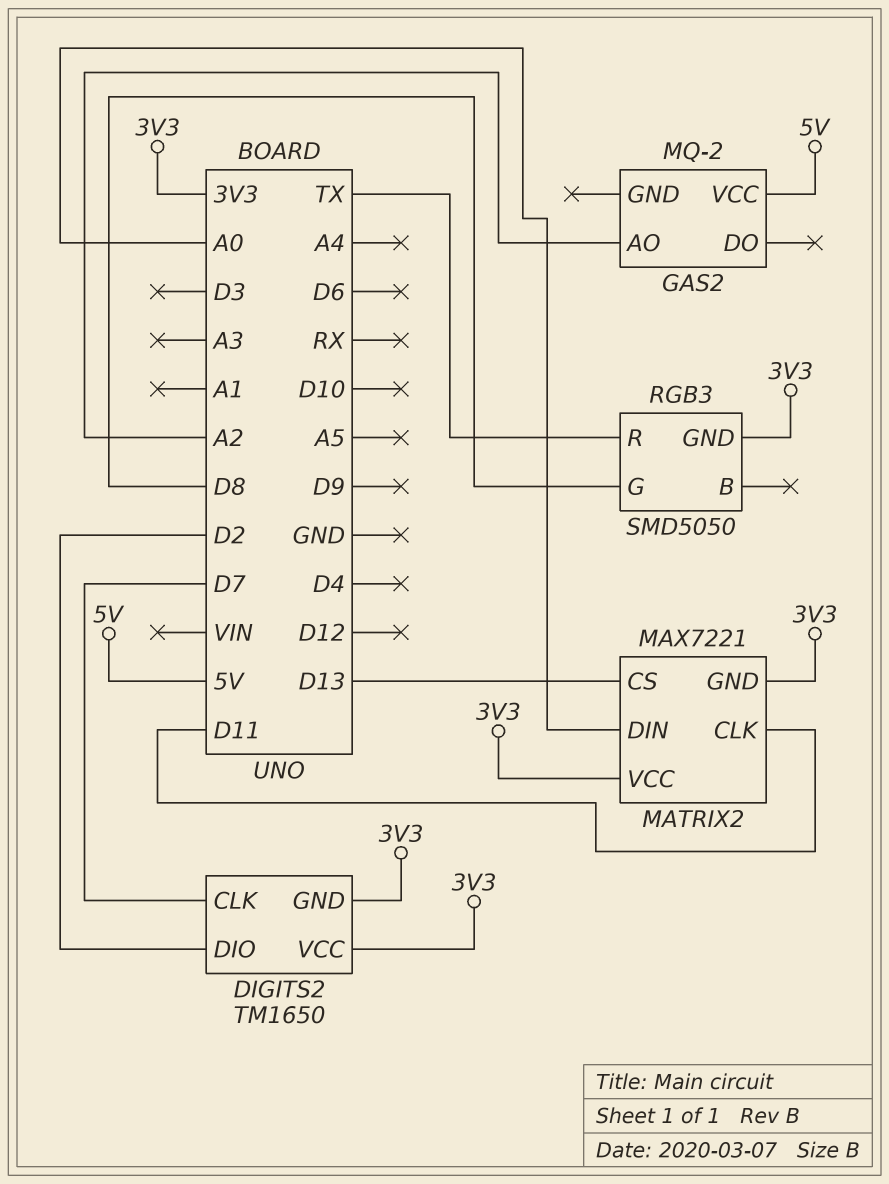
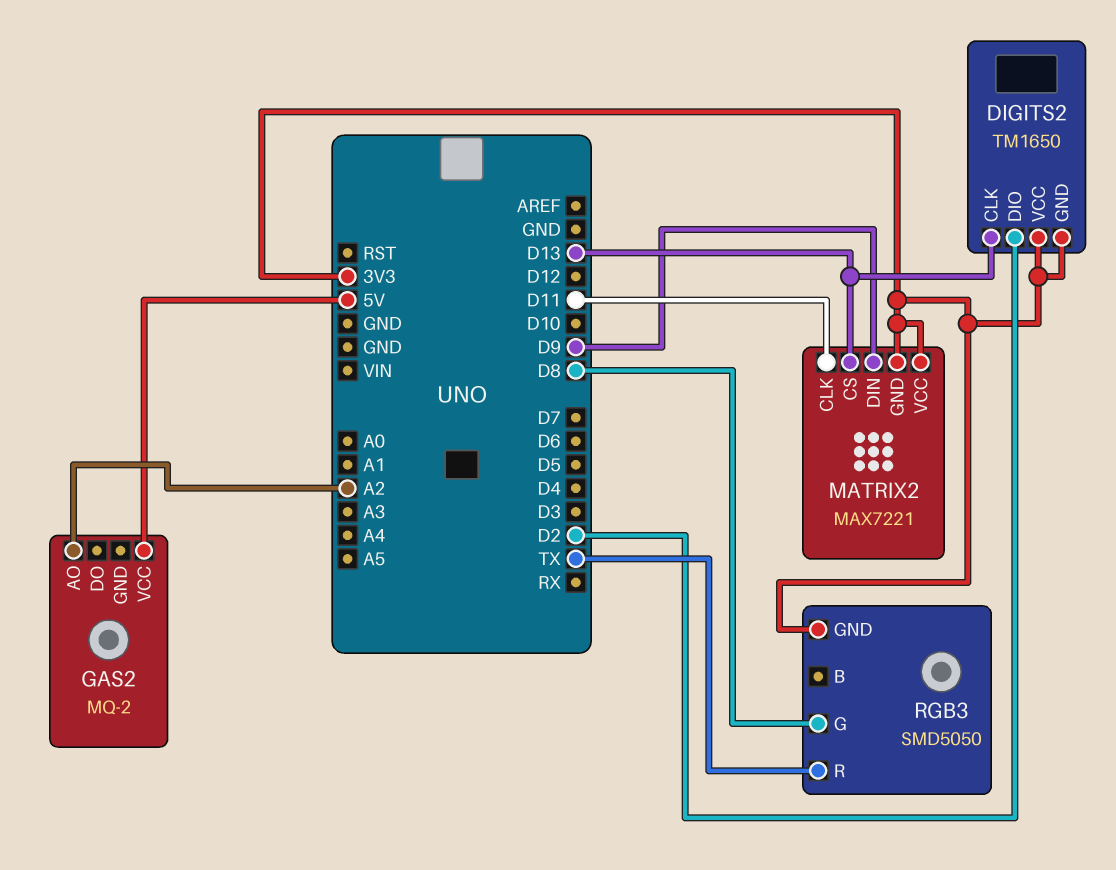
DIGITS2 pin CLK: D7 -> D13
MATRIX2 pin DIN: A0 -> D9

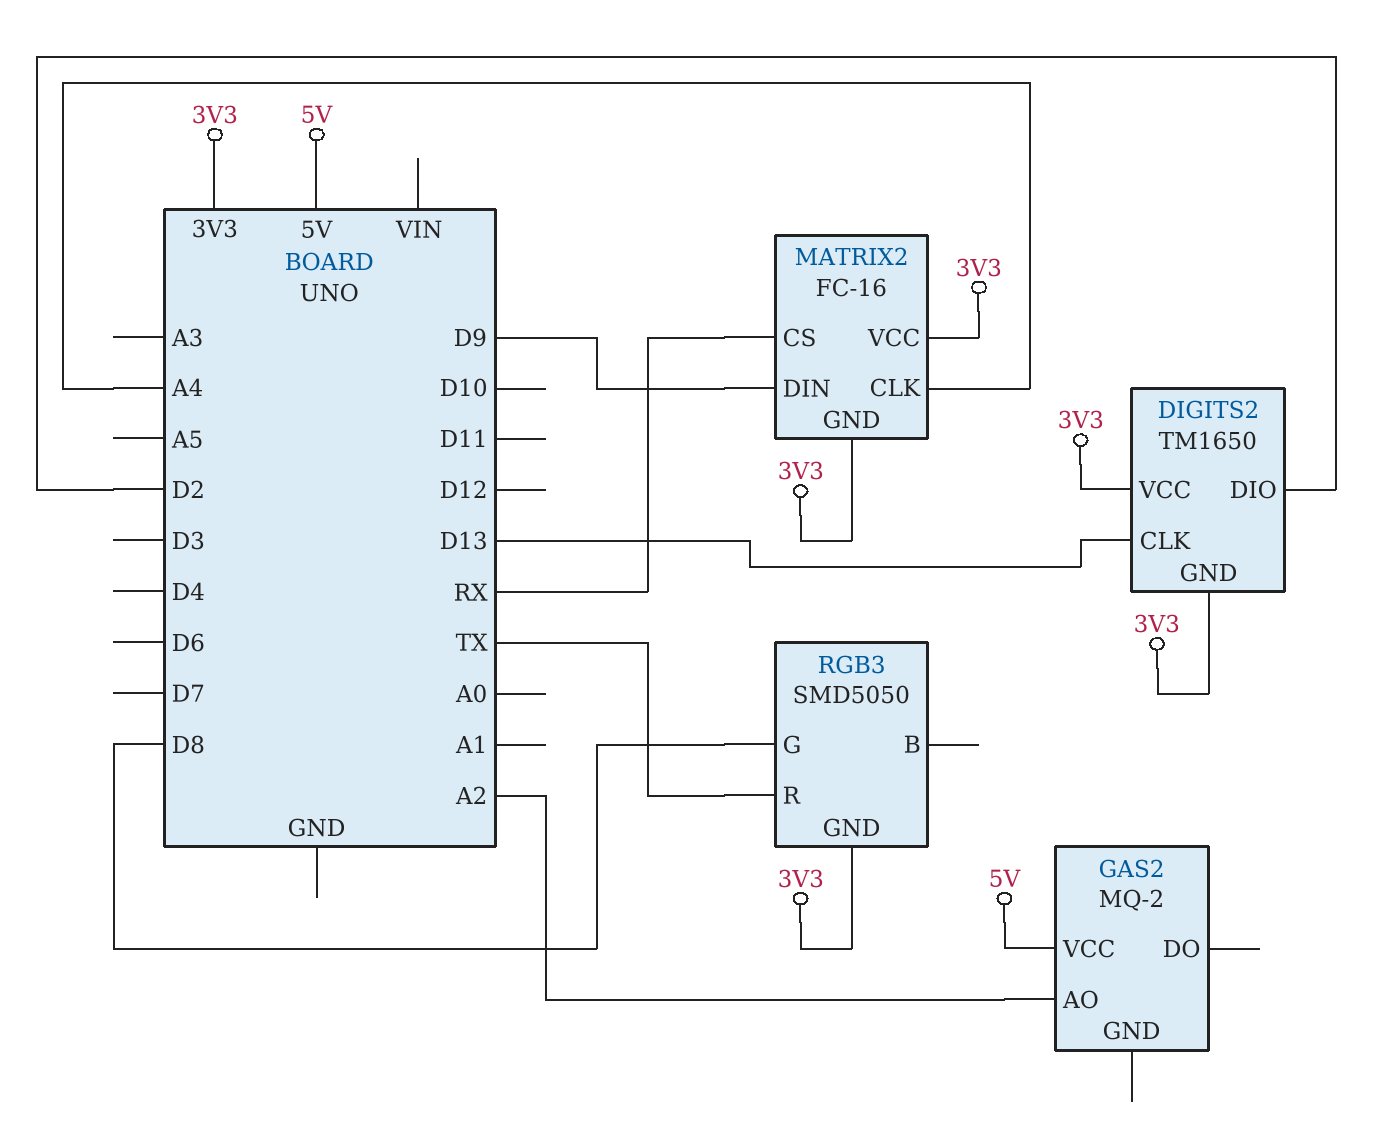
MATRIX2: MAX7221 -> FC-16
MATRIX2 pin CLK: D11 -> A4
MATRIX2 pin CS: D13 -> RX

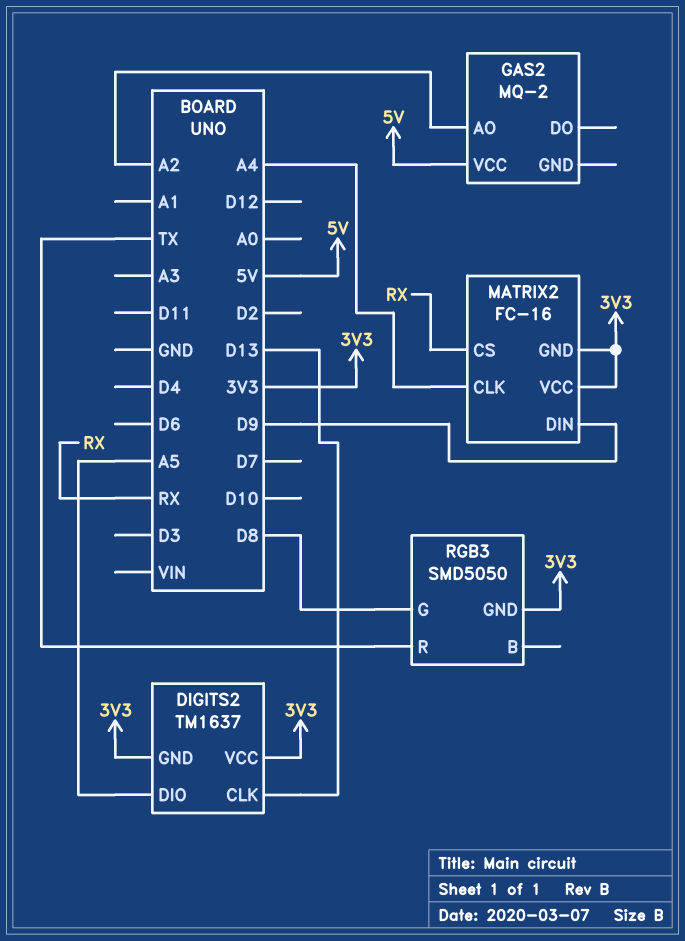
DIGITS2: TM1650 -> TM1637
DIGITS2 pin DIO: D2 -> A5

